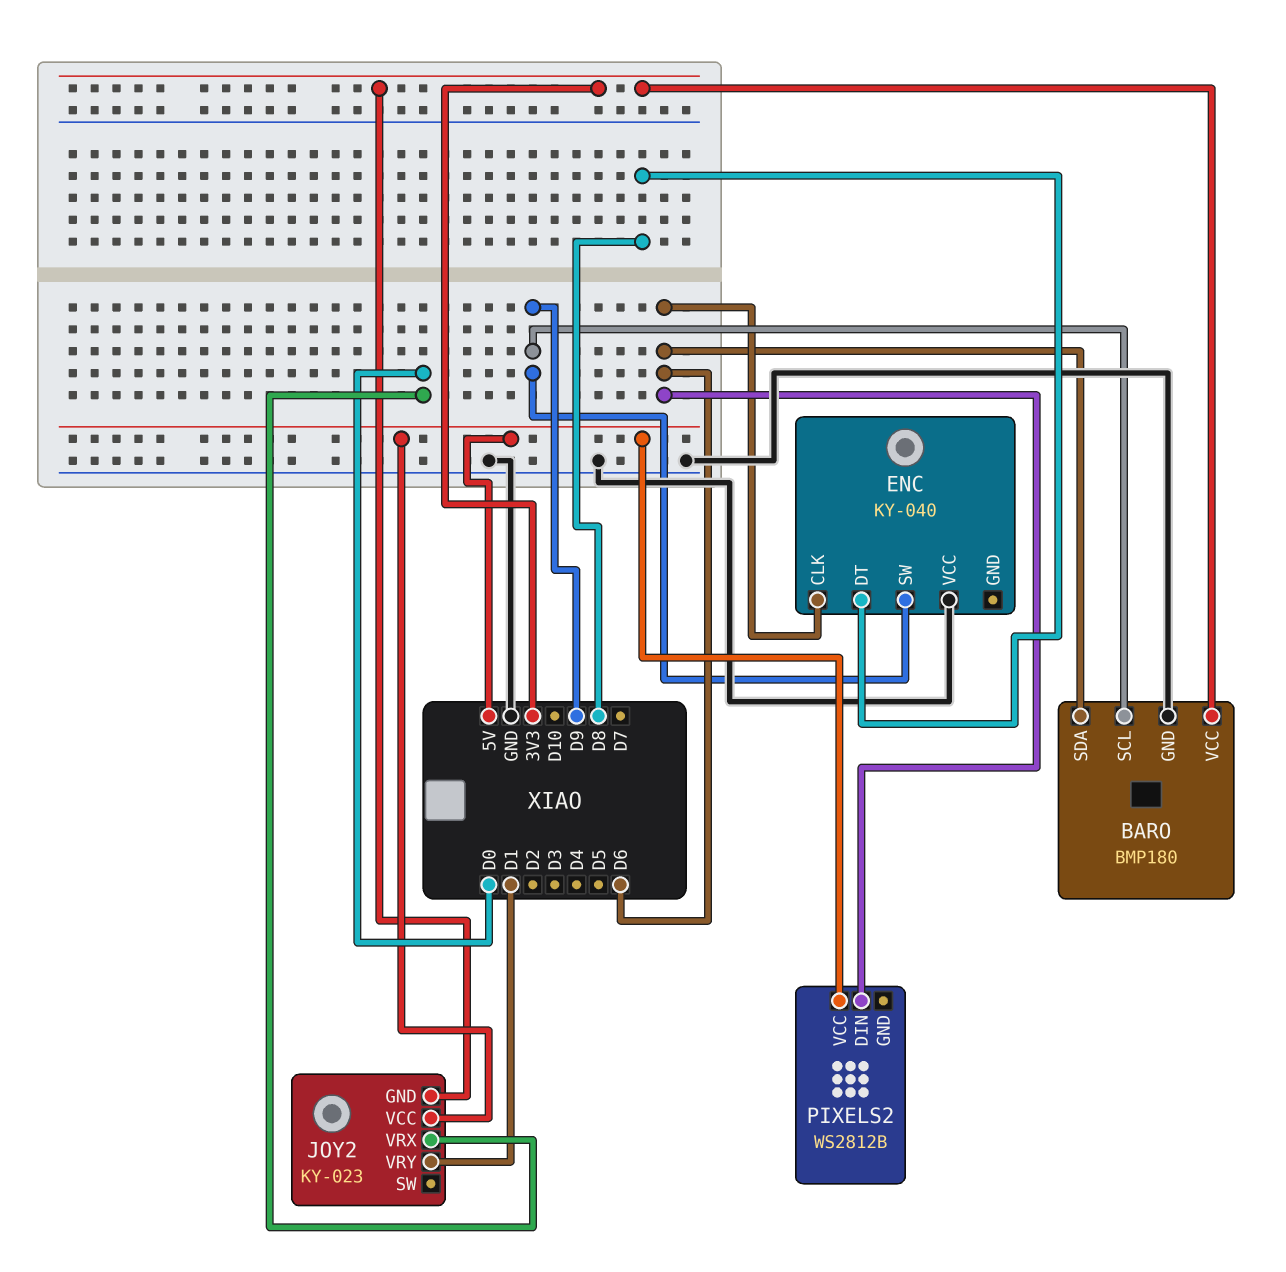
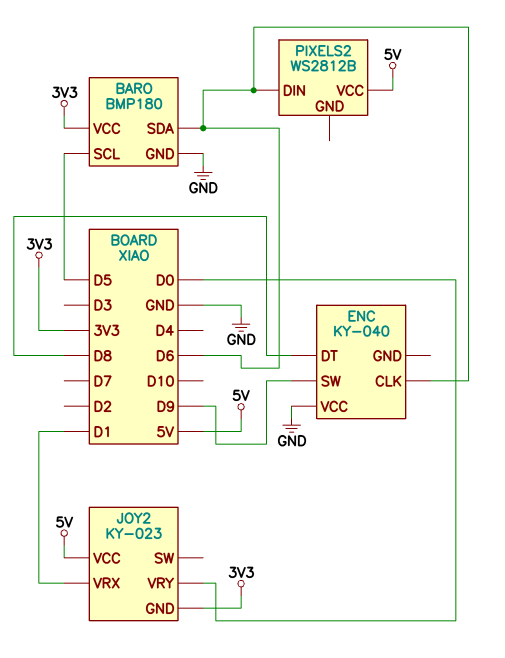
BARO pin SCL: D9 -> D5
JOY2 pin VRX: D0 -> D1
JOY2 pin VRY: D1 -> D0

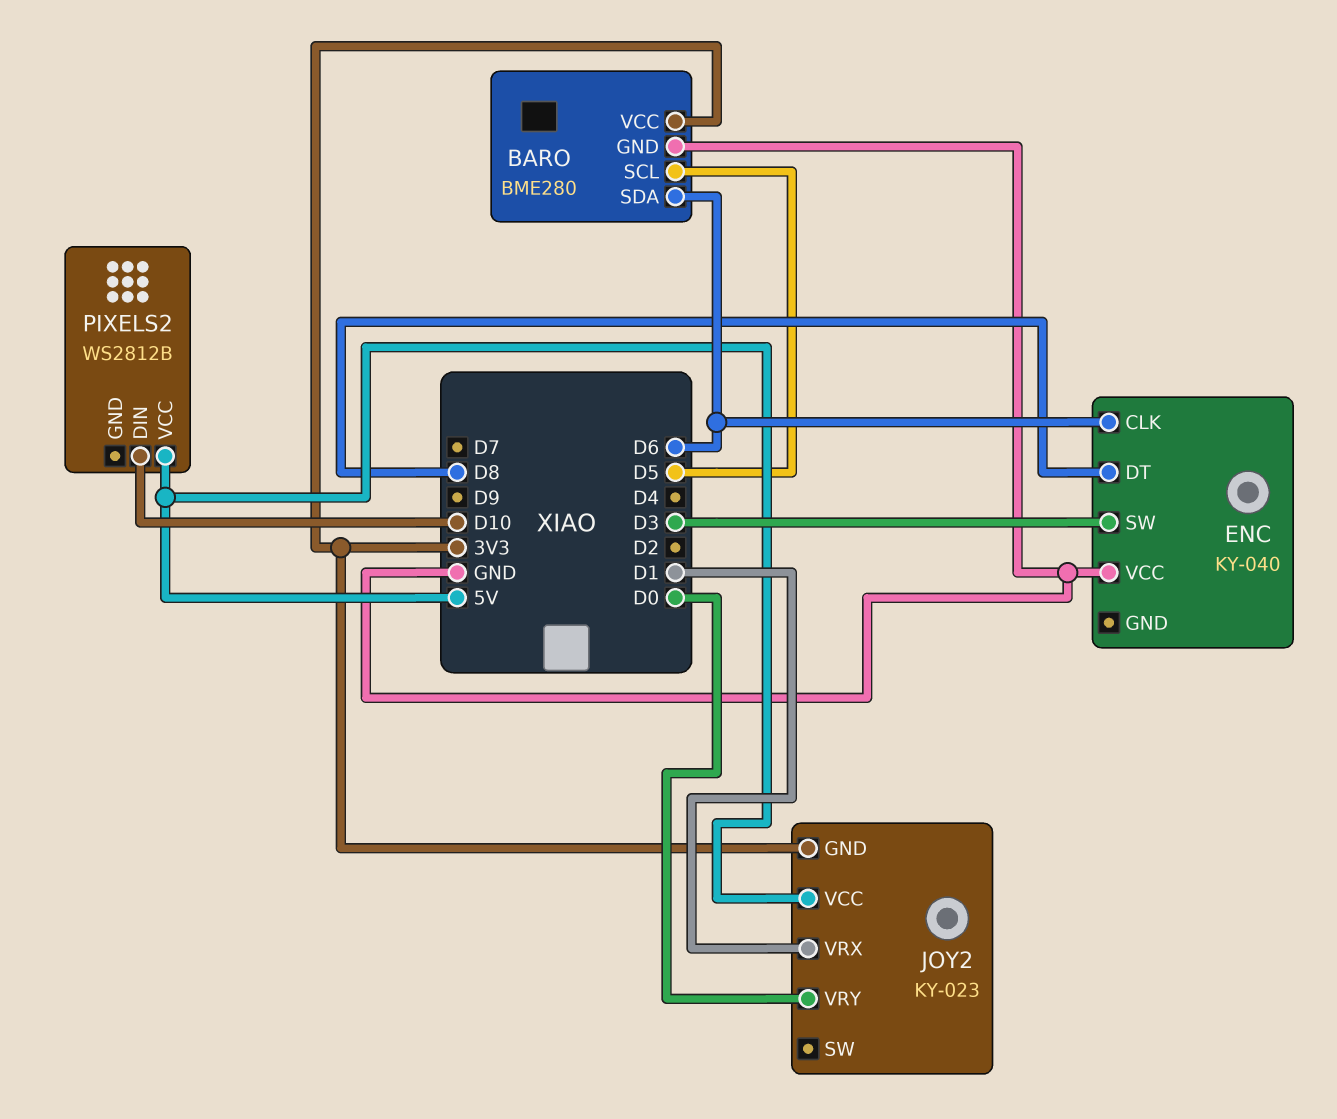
BARO: BMP180 -> BME280
ENC pin SW: D9 -> D3
PIXELS2 pin DIN: D6 -> D10

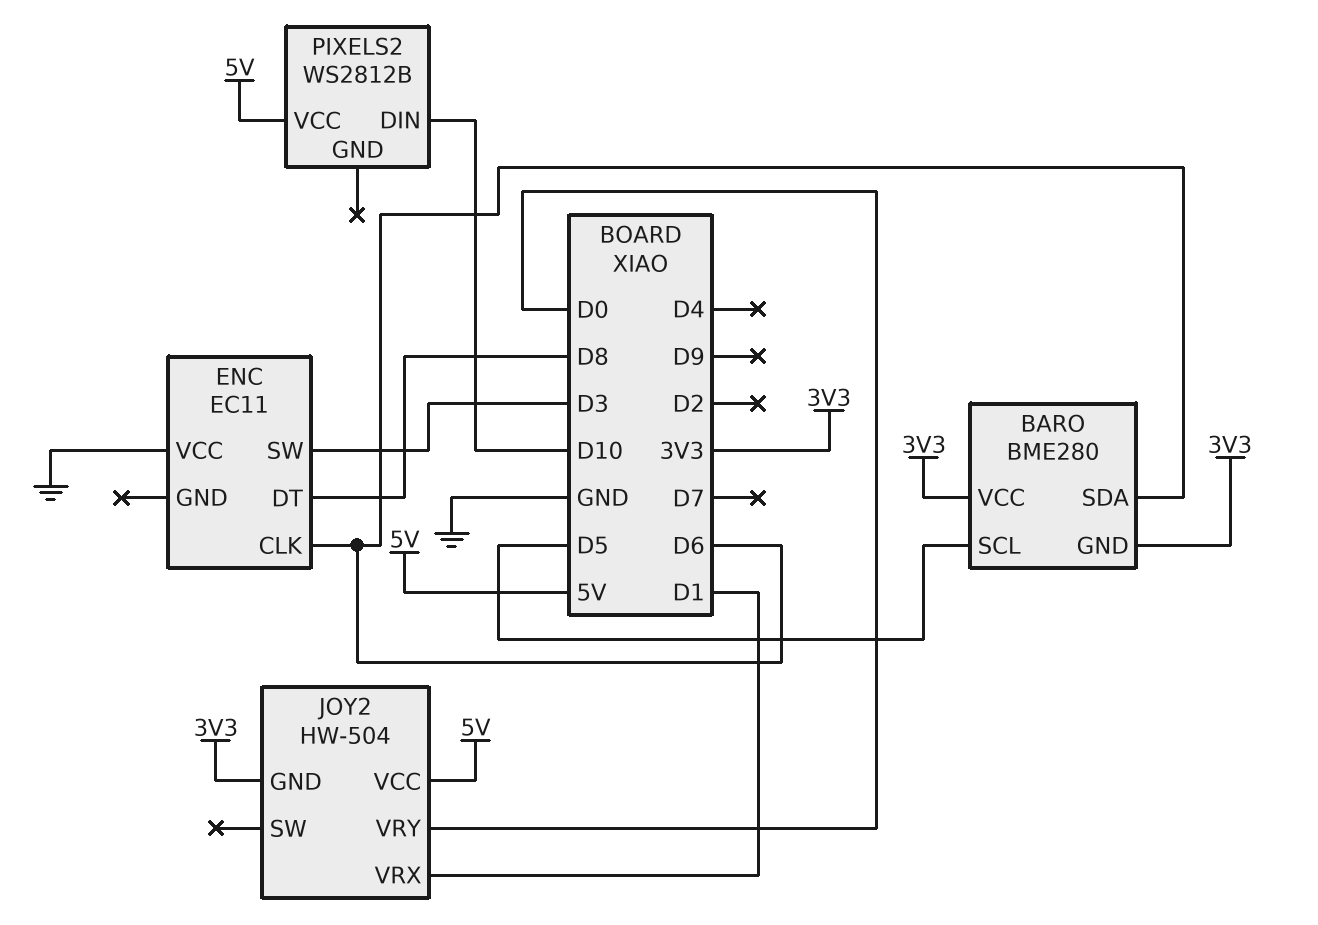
BARO pin GND: GND -> 3V3
ENC: KY-040 -> EC11
JOY2: KY-023 -> HW-504

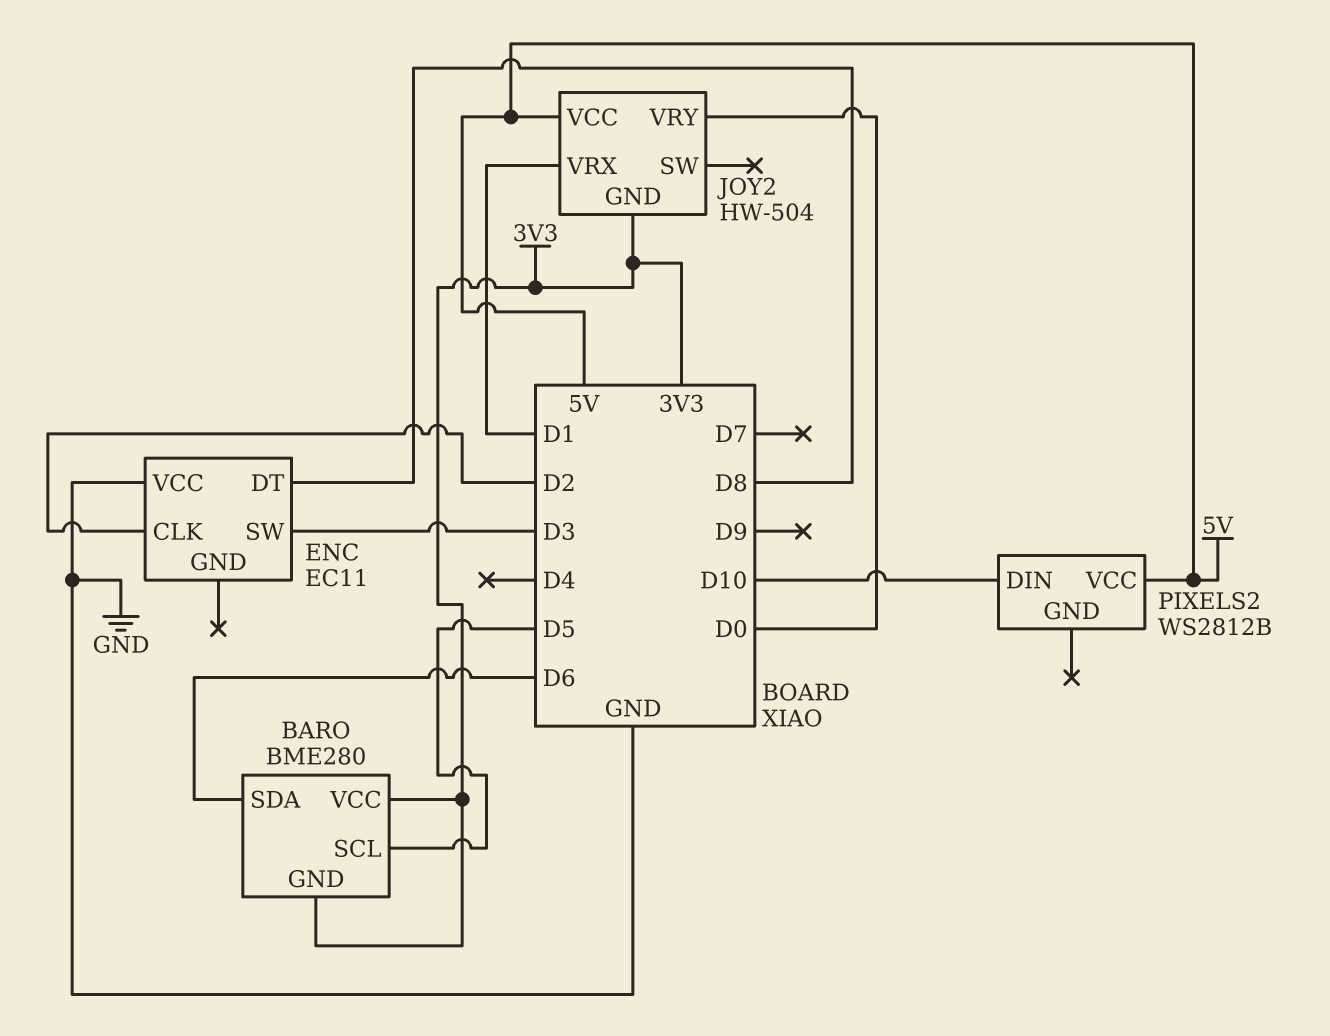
ENC pin CLK: D6 -> D2

